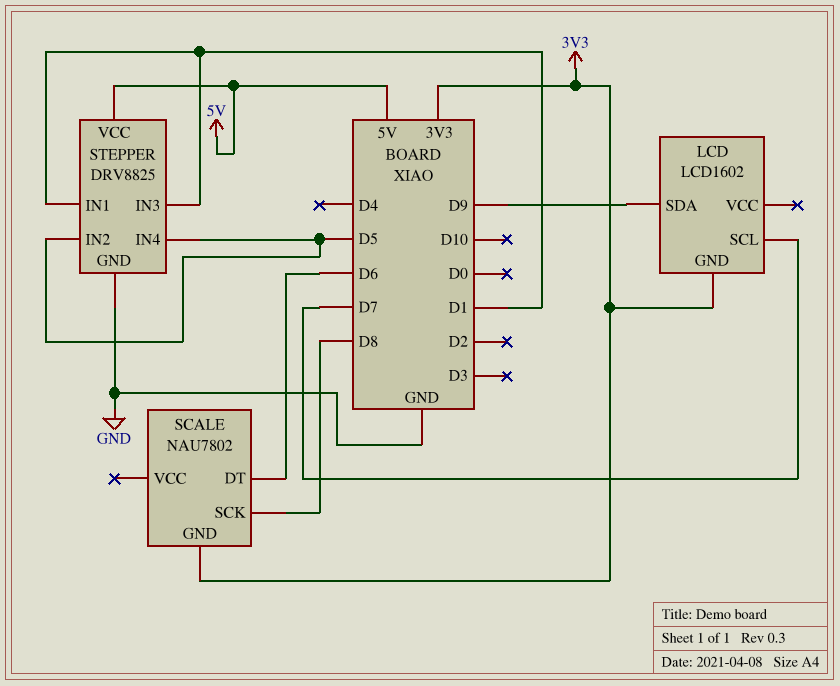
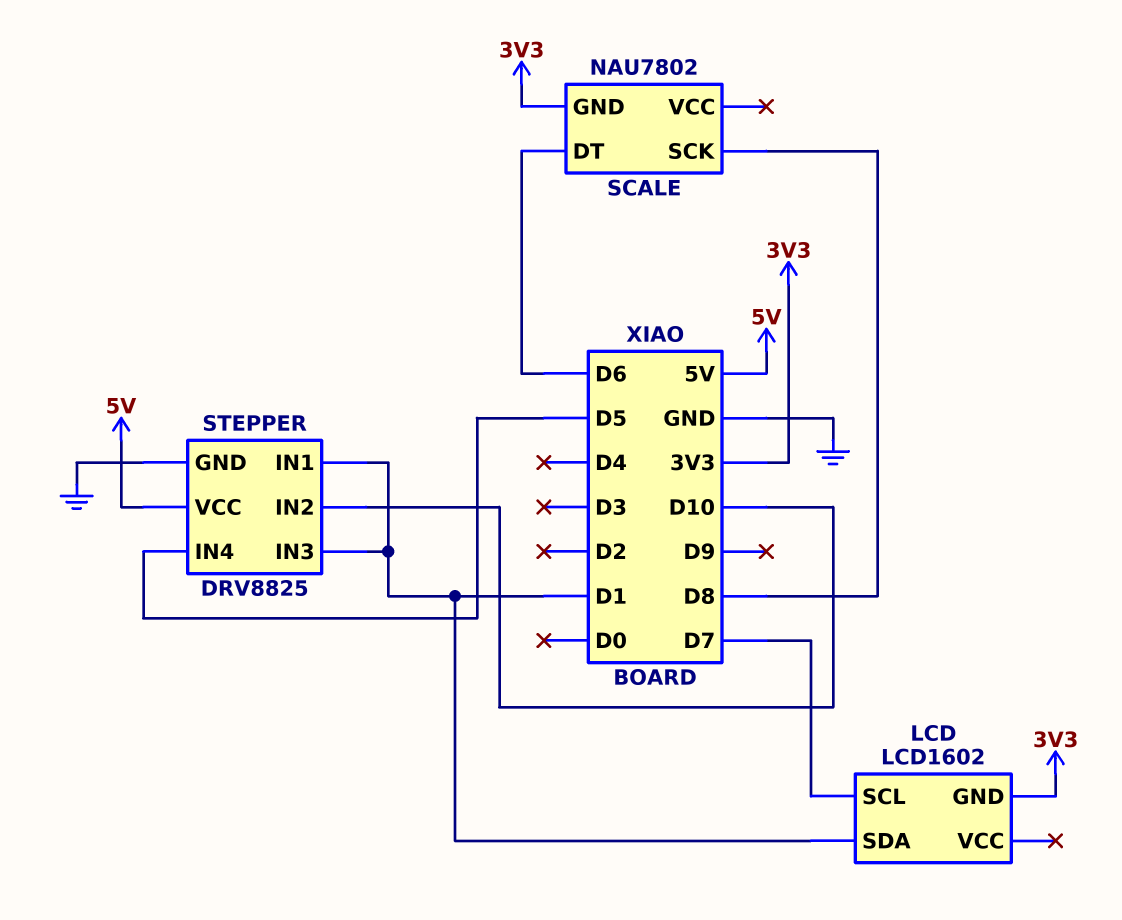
LCD pin SDA: D9 -> D1
STEPPER pin IN2: D5 -> D10

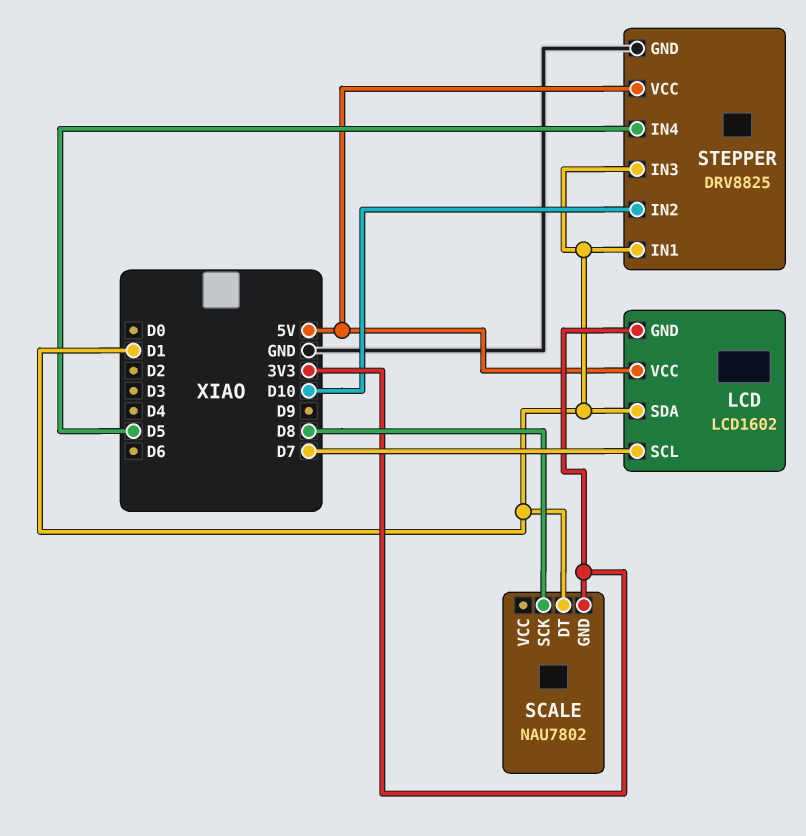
LCD pin VCC: none -> 5V
SCALE pin DT: D6 -> D1

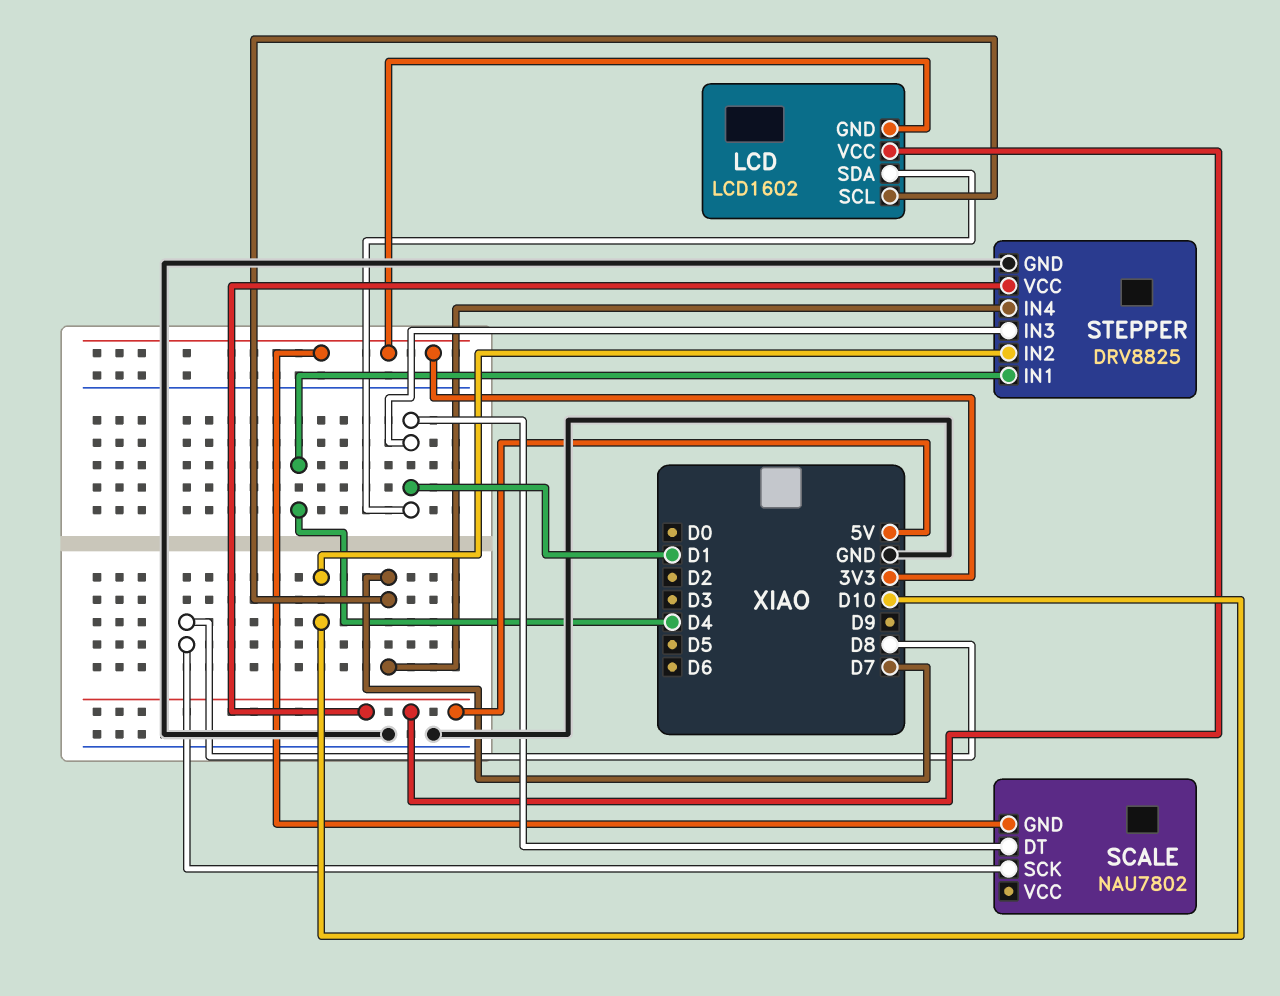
STEPPER pin IN1: D1 -> D4
STEPPER pin IN4: D5 -> D7

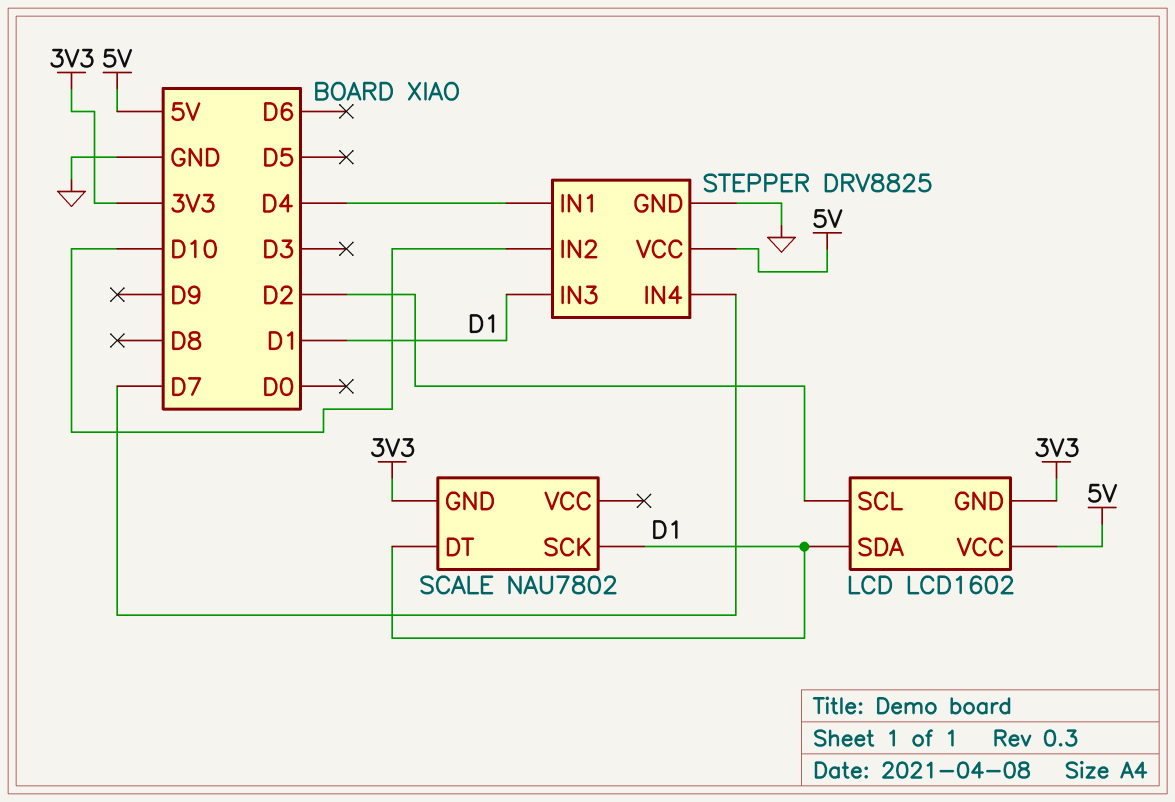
LCD pin SCL: D7 -> D2
SCALE pin SCK: D8 -> D1

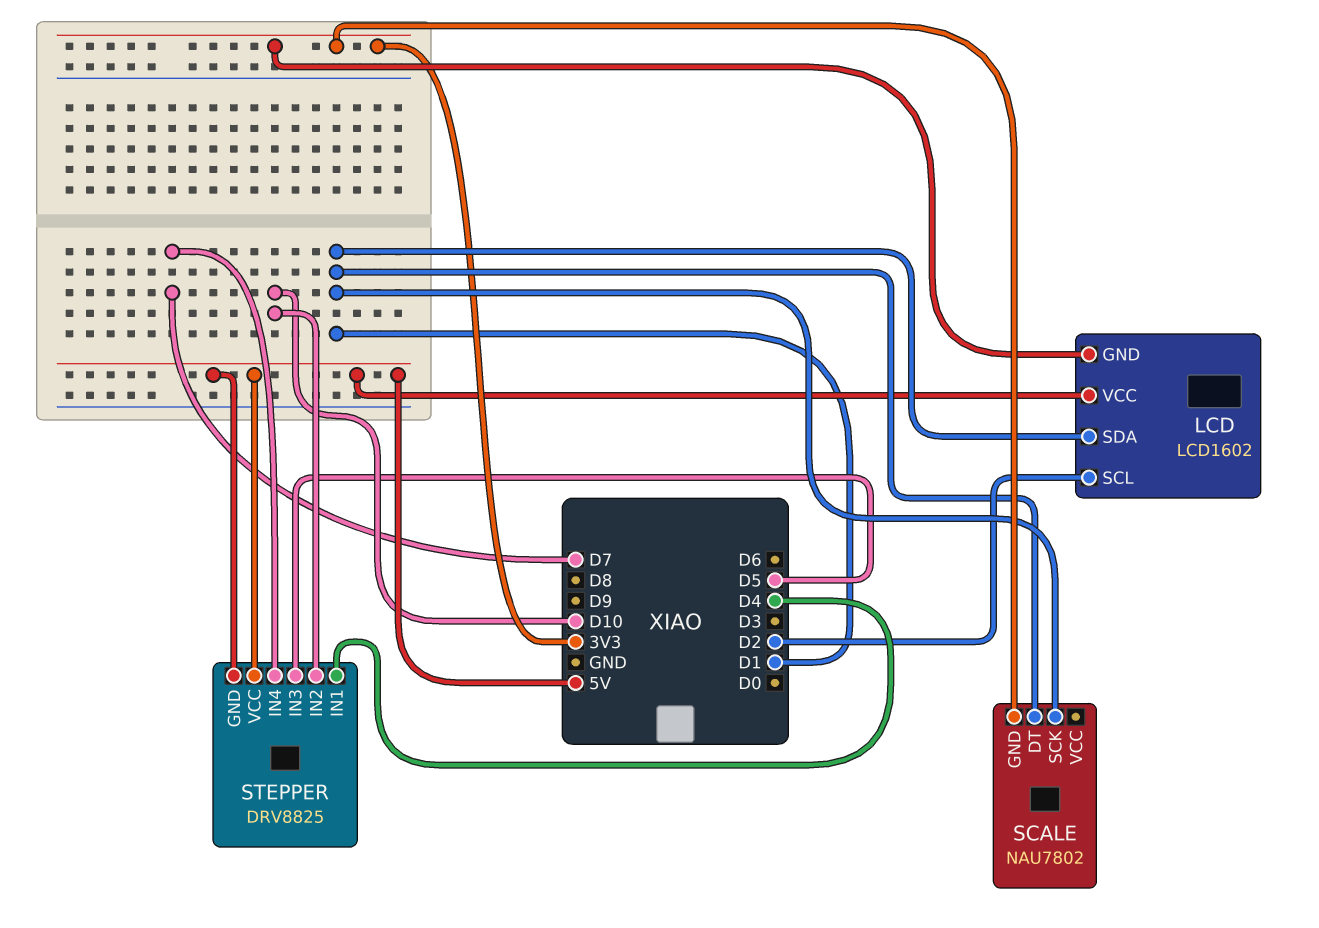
STEPPER pin GND: GND -> 5V
STEPPER pin IN3: D1 -> D5

